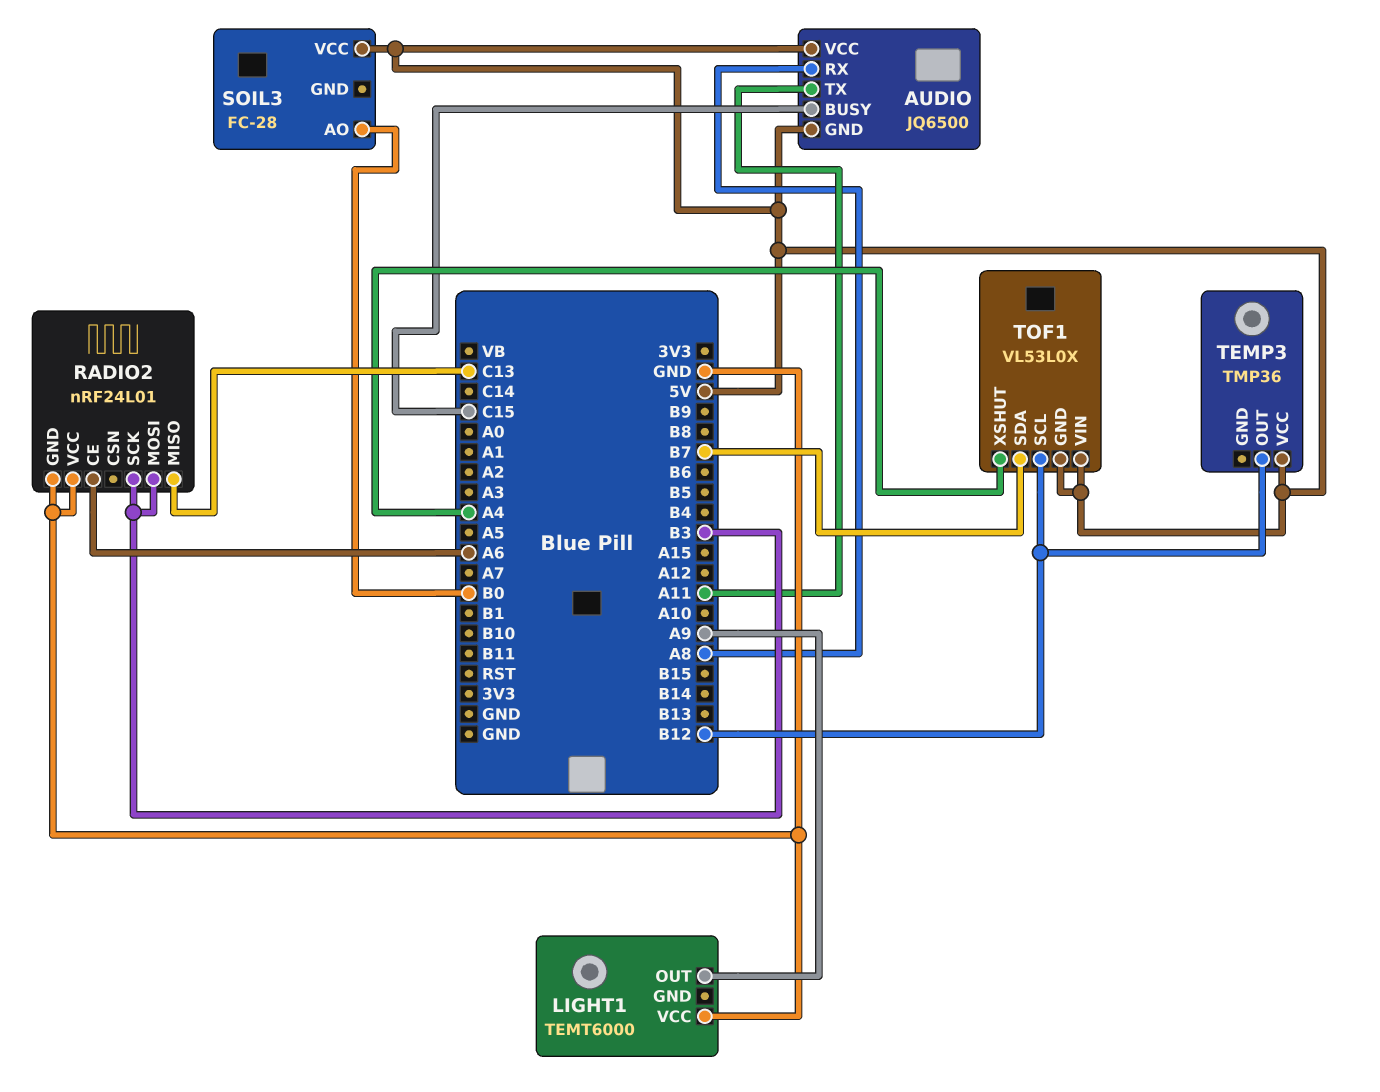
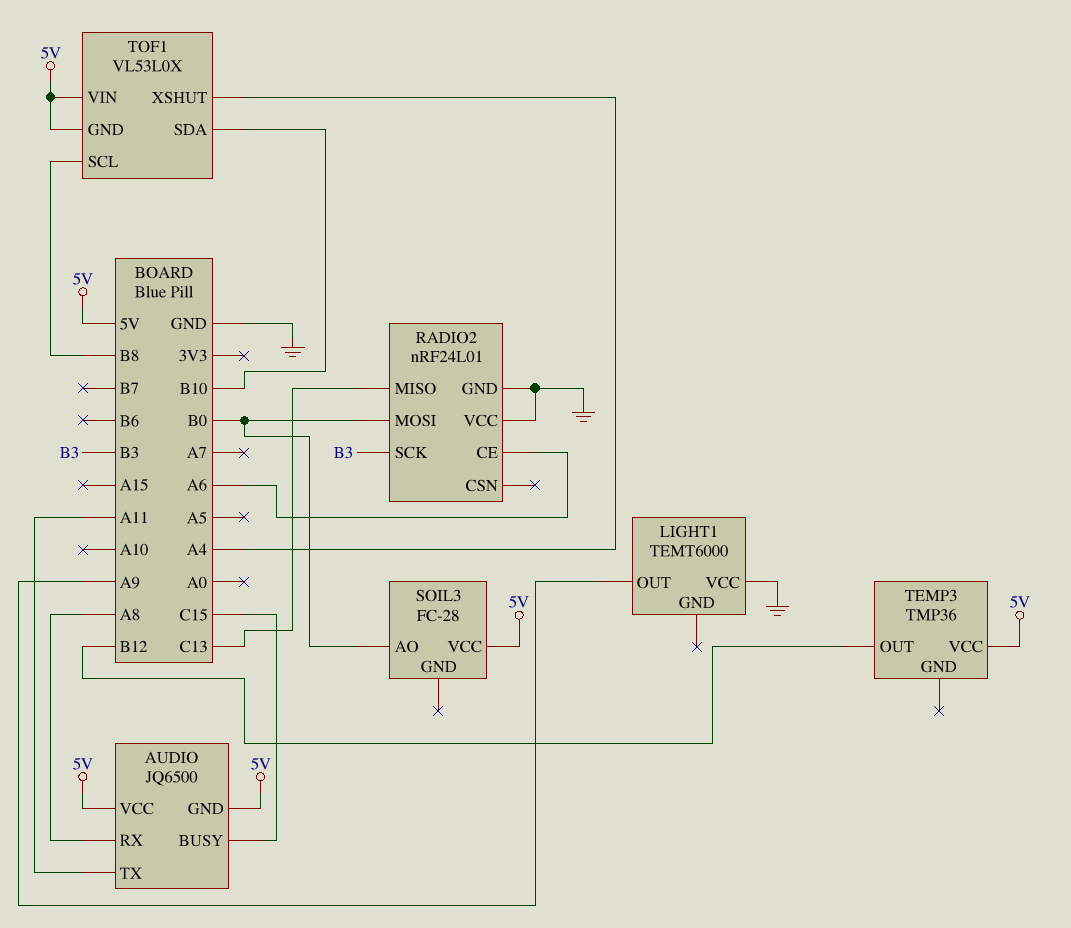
RADIO2 pin MOSI: B3 -> B0
TOF1 pin SCL: B12 -> B8
TOF1 pin SDA: B7 -> B10

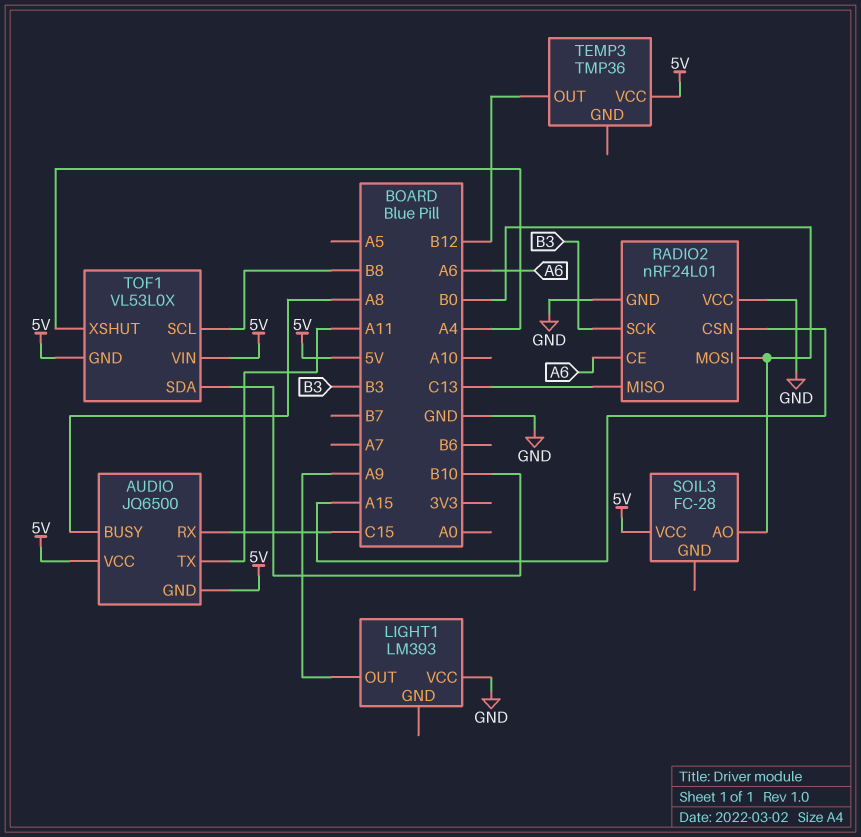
AUDIO pin BUSY: C15 -> A8
AUDIO pin RX: A8 -> C15
LIGHT1: TEMT6000 -> LM393
RADIO2 pin CSN: none -> A15

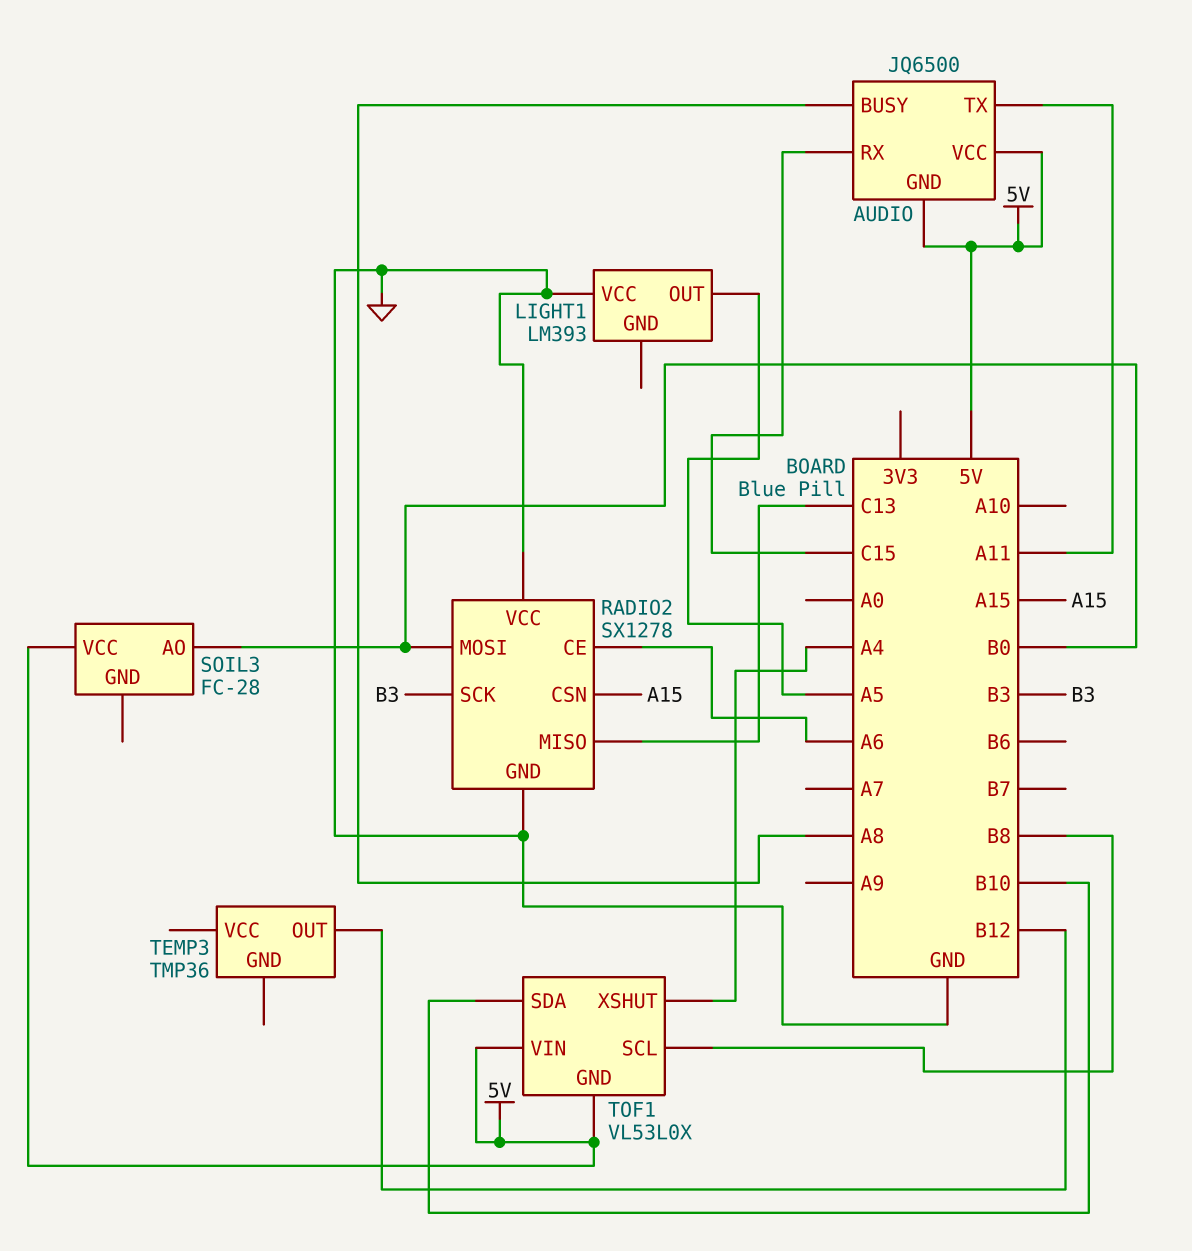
LIGHT1 pin OUT: A9 -> A5
RADIO2: nRF24L01 -> SX1278
TEMP3 pin VCC: 5V -> none

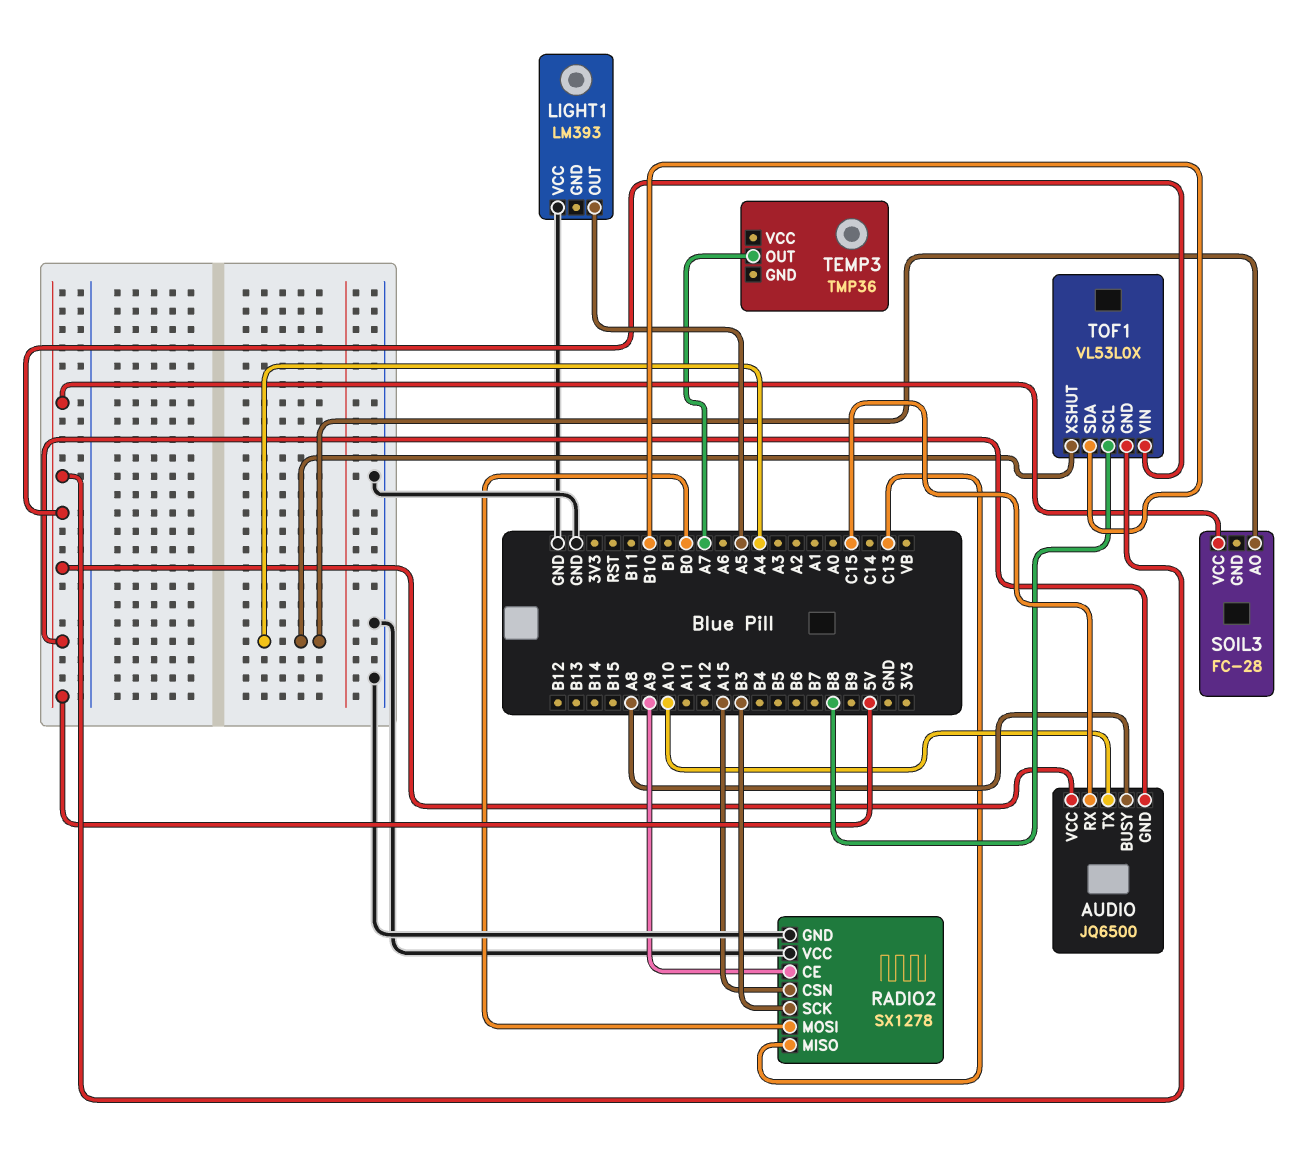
AUDIO pin TX: A11 -> A10
RADIO2 pin CE: A6 -> A9
SOIL3 pin AO: B0 -> A4
TEMP3 pin OUT: B12 -> A7

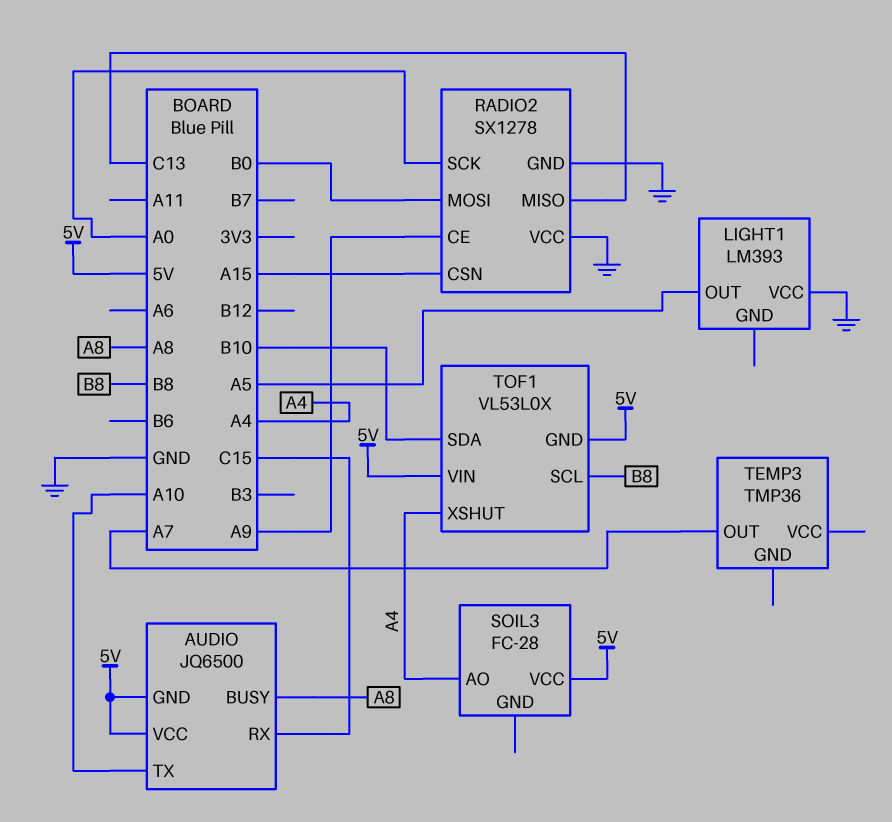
RADIO2 pin SCK: B3 -> A0

